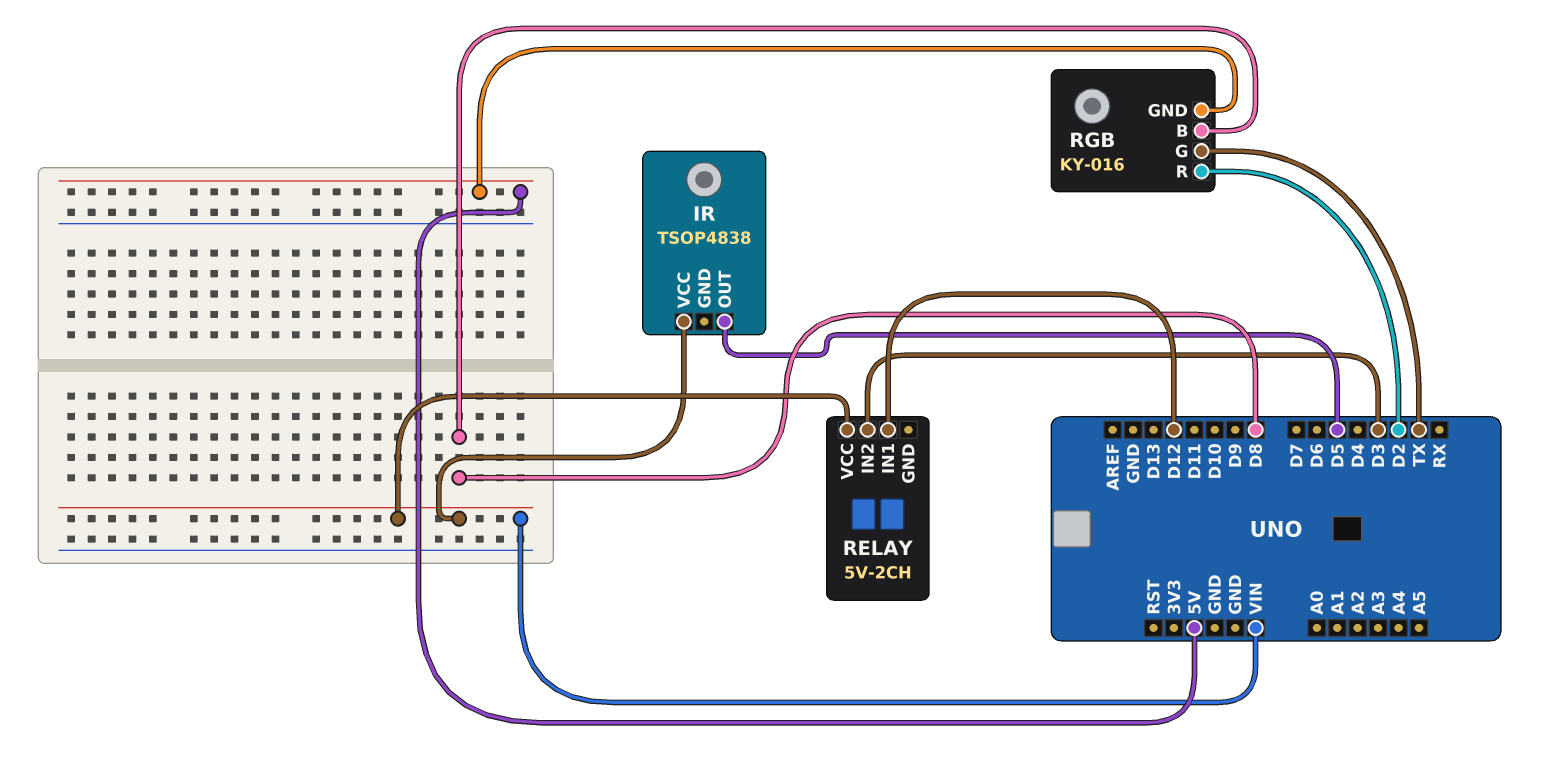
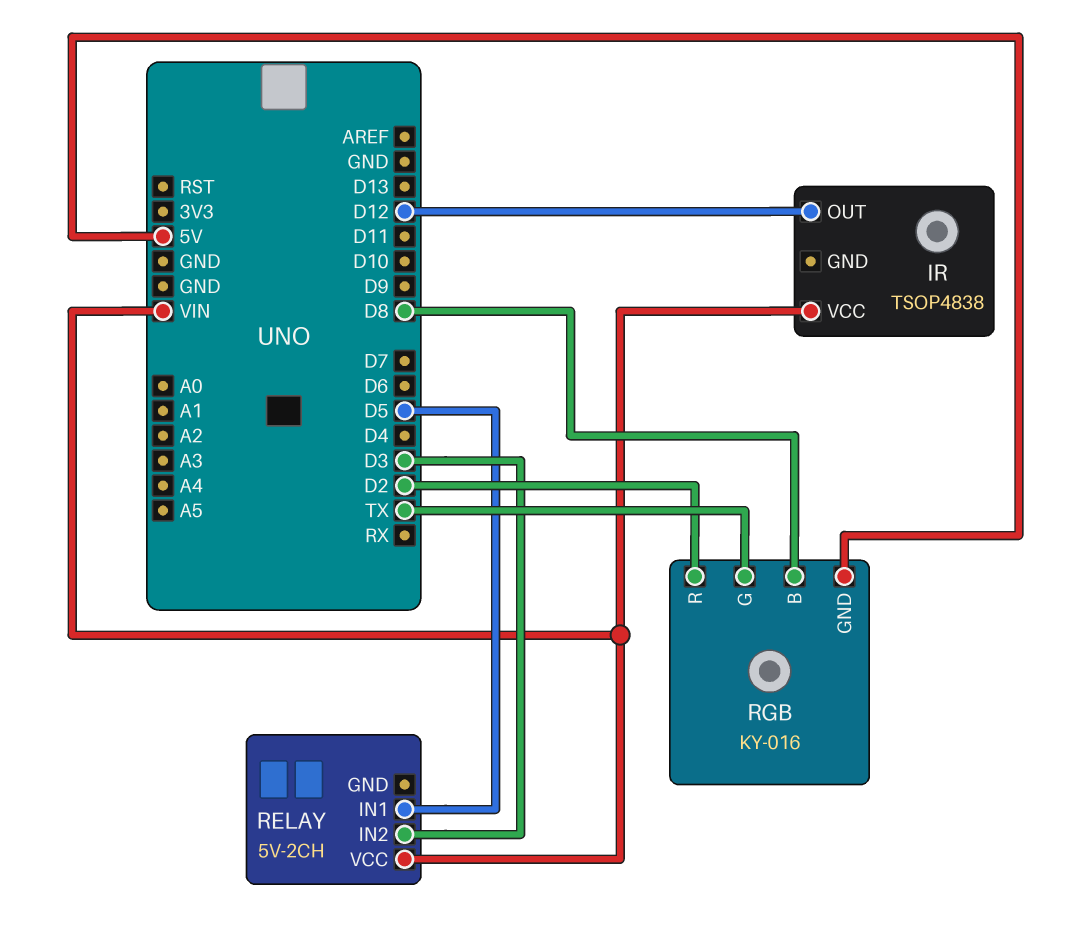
IR pin OUT: D5 -> D12
RELAY pin IN1: D12 -> D5

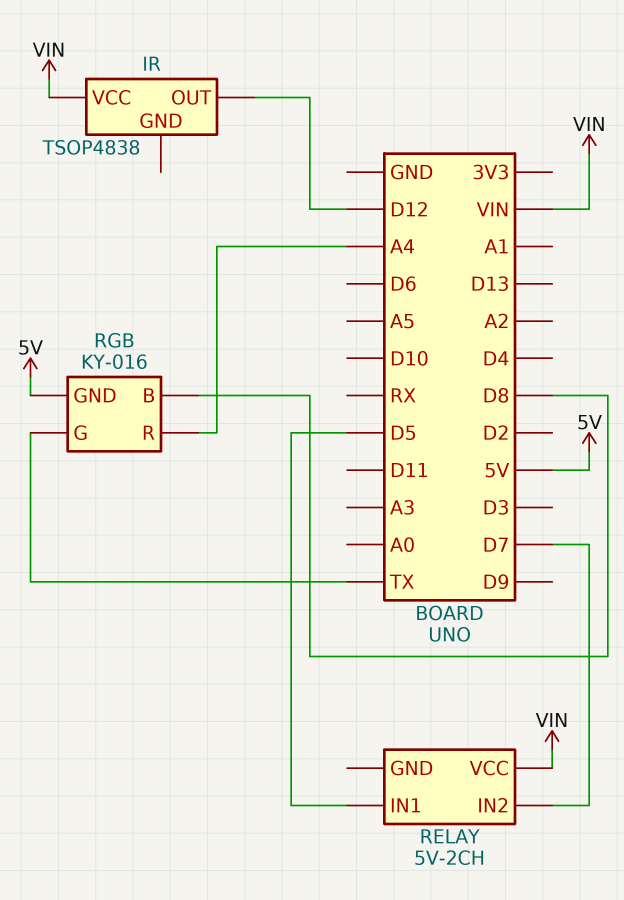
RELAY pin IN2: D3 -> D7
RGB pin R: D2 -> A4

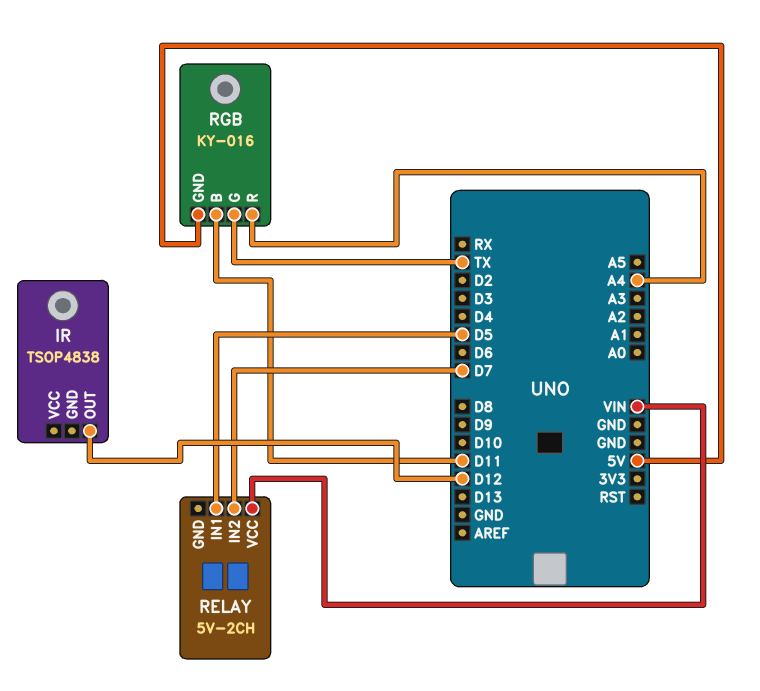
IR pin VCC: VIN -> none
RGB pin B: D8 -> D11

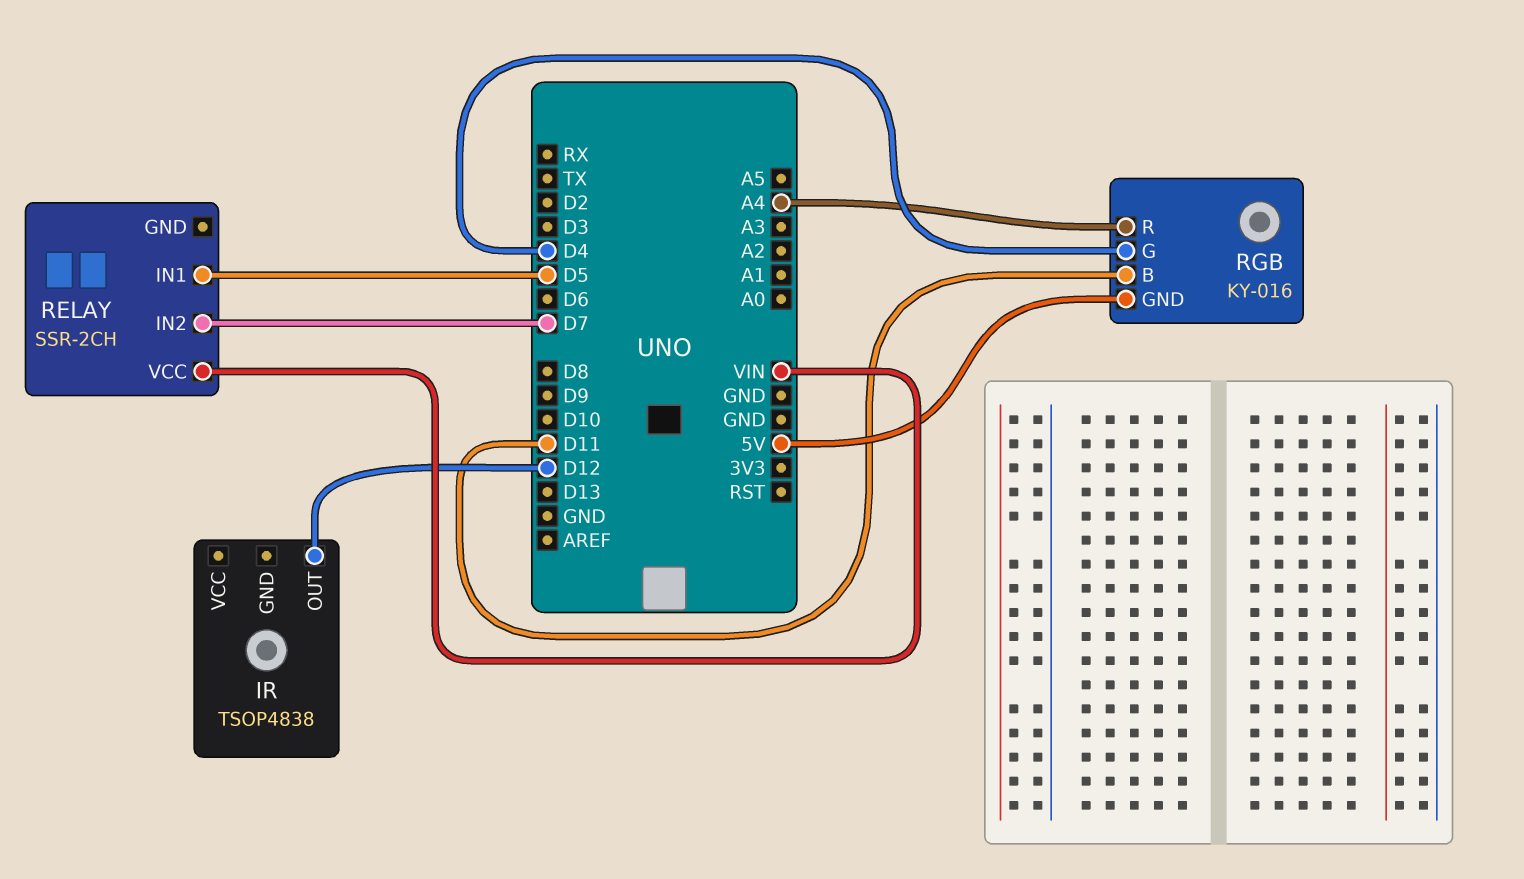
RELAY: 5V-2CH -> SSR-2CH
RGB pin G: TX -> D4

